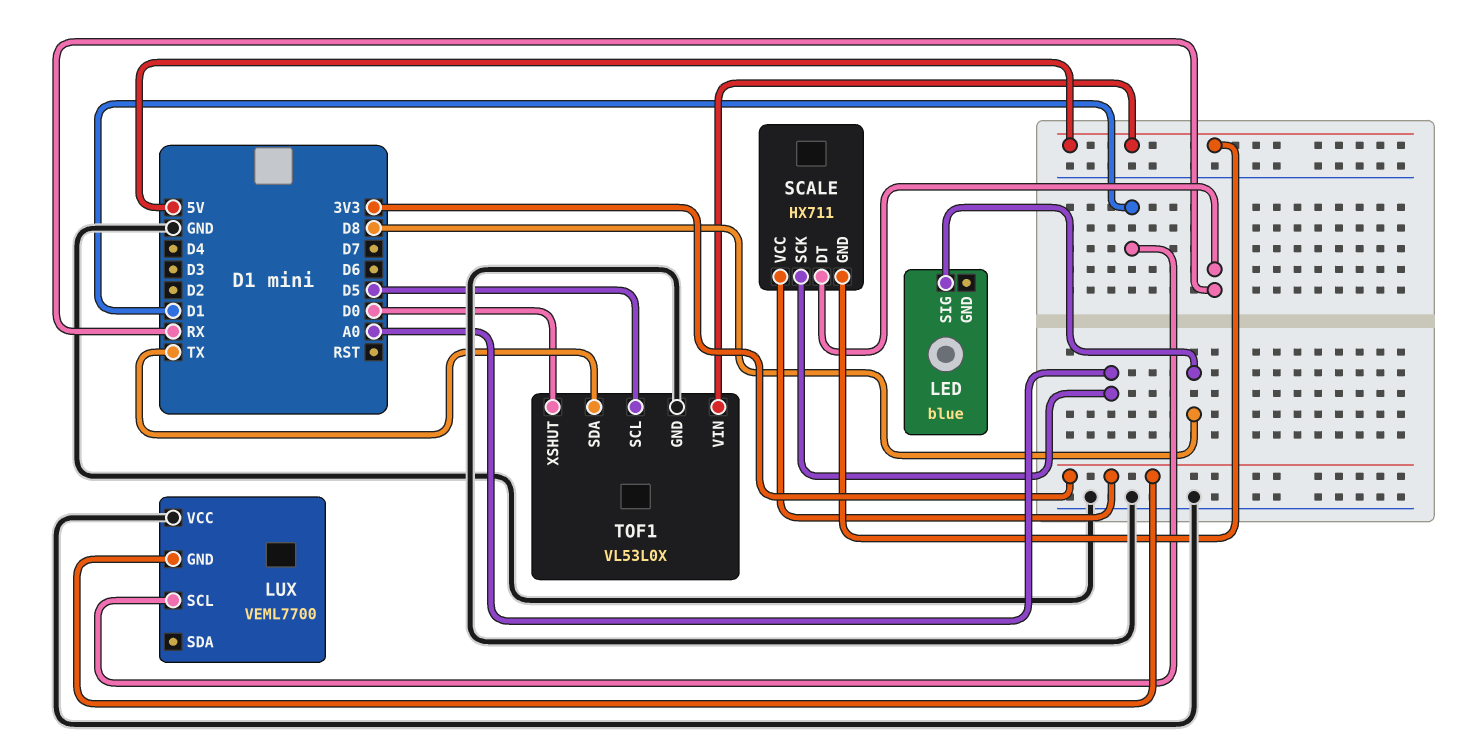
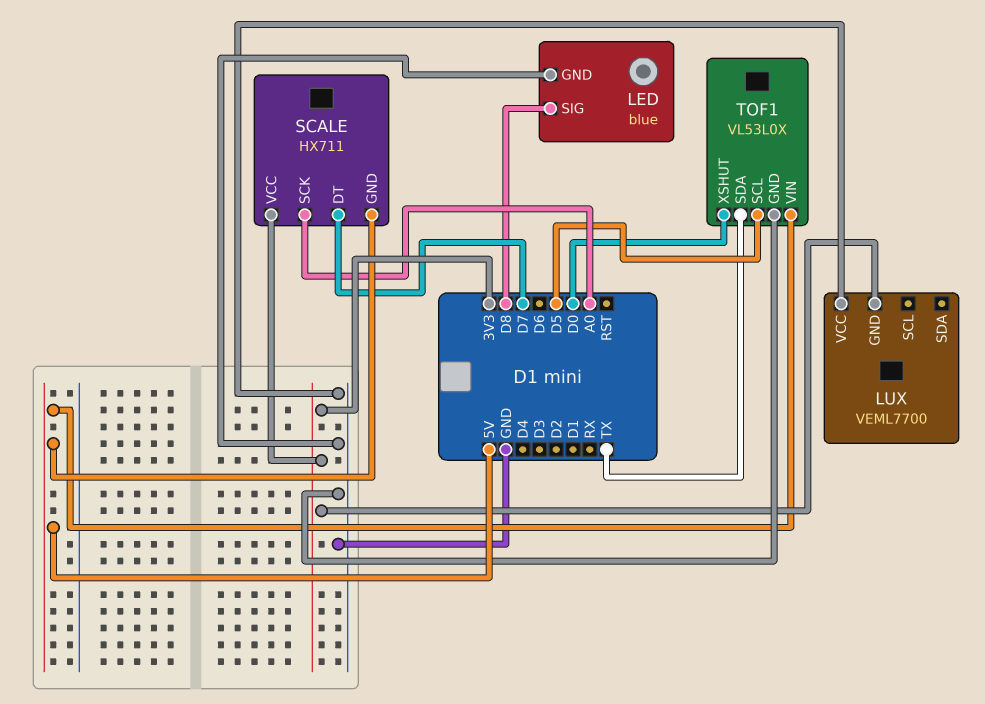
LED pin GND: none -> GND
LUX pin SCL: D1 -> none
SCALE pin DT: RX -> D7

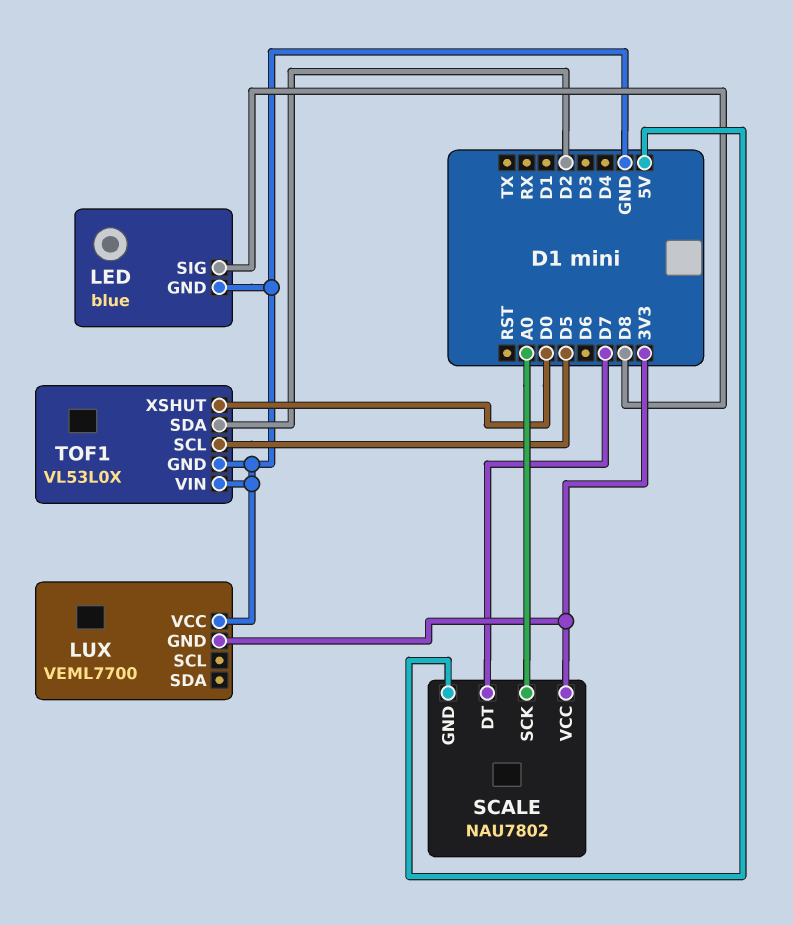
SCALE: HX711 -> NAU7802
TOF1 pin SDA: TX -> D2
TOF1 pin VIN: 5V -> GND

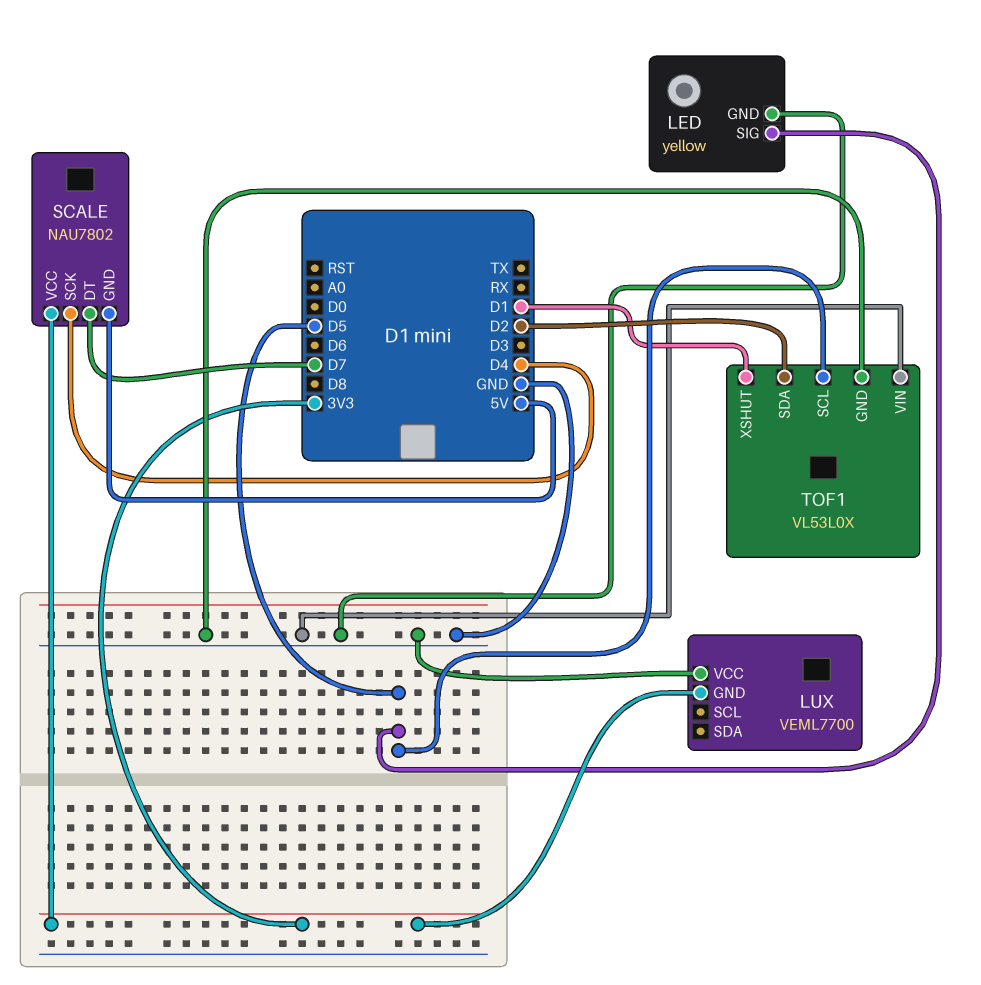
LED: blue -> yellow
LED pin SIG: D8 -> D5
SCALE pin SCK: A0 -> D4
TOF1 pin XSHUT: D0 -> D1

